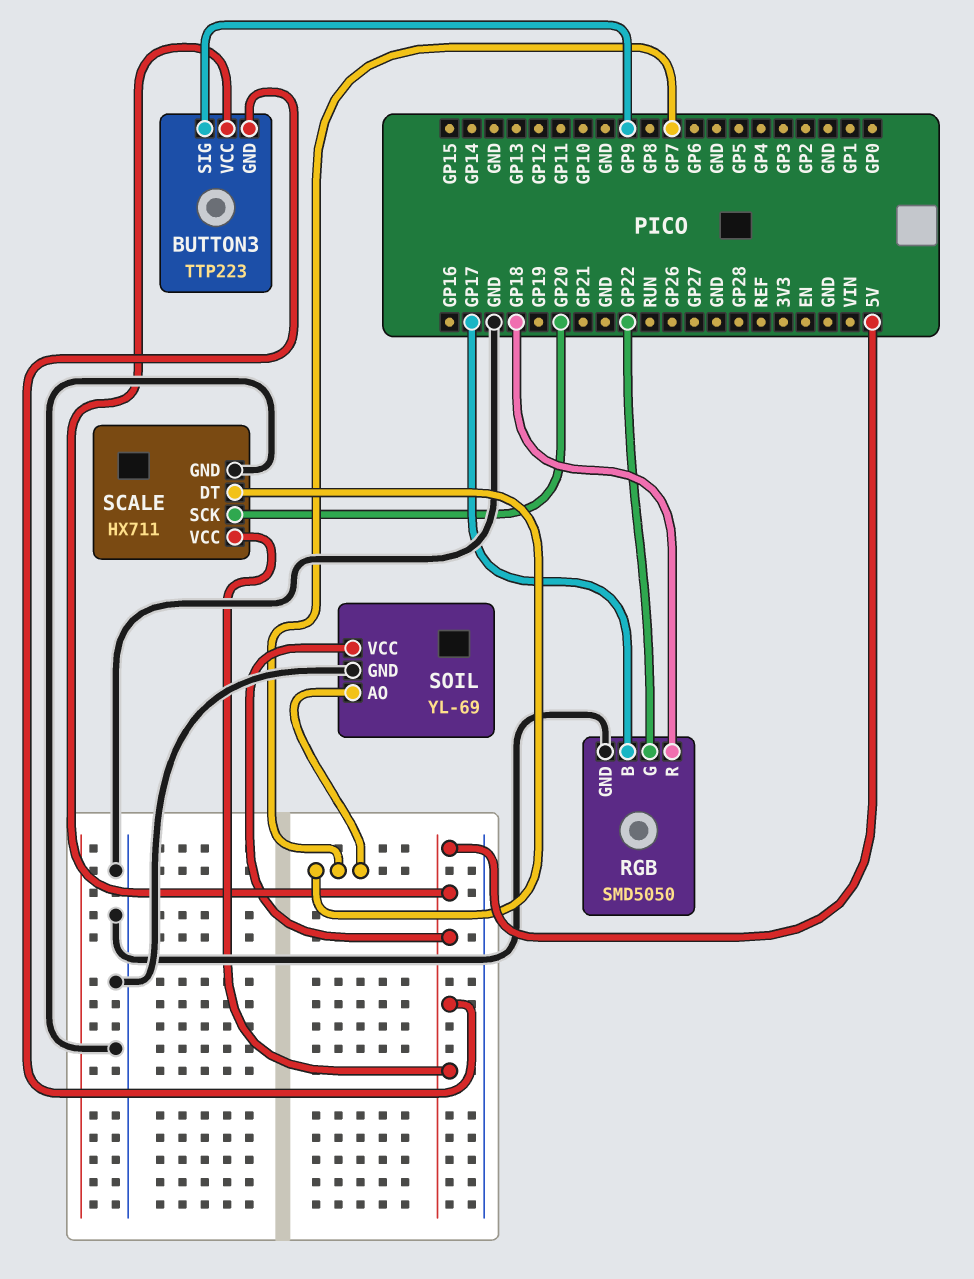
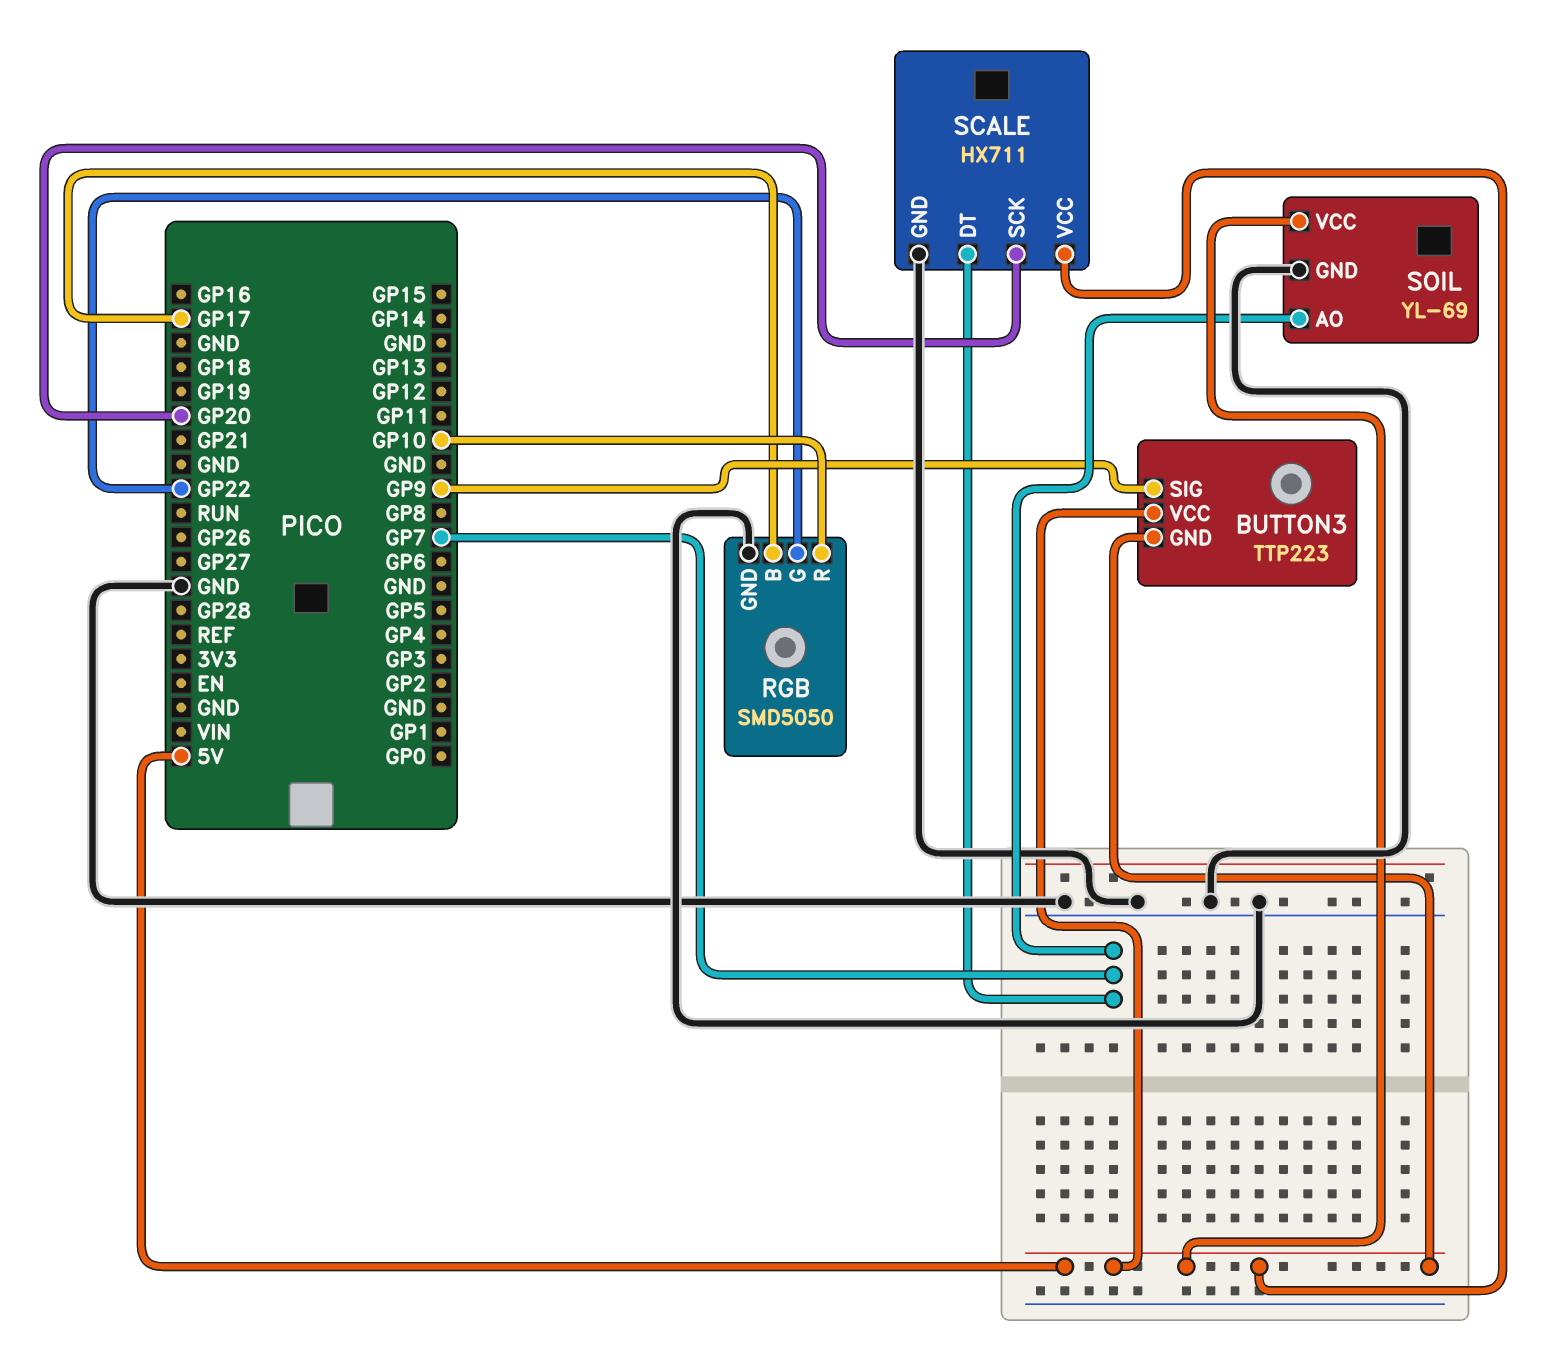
RGB pin R: GP18 -> GP10

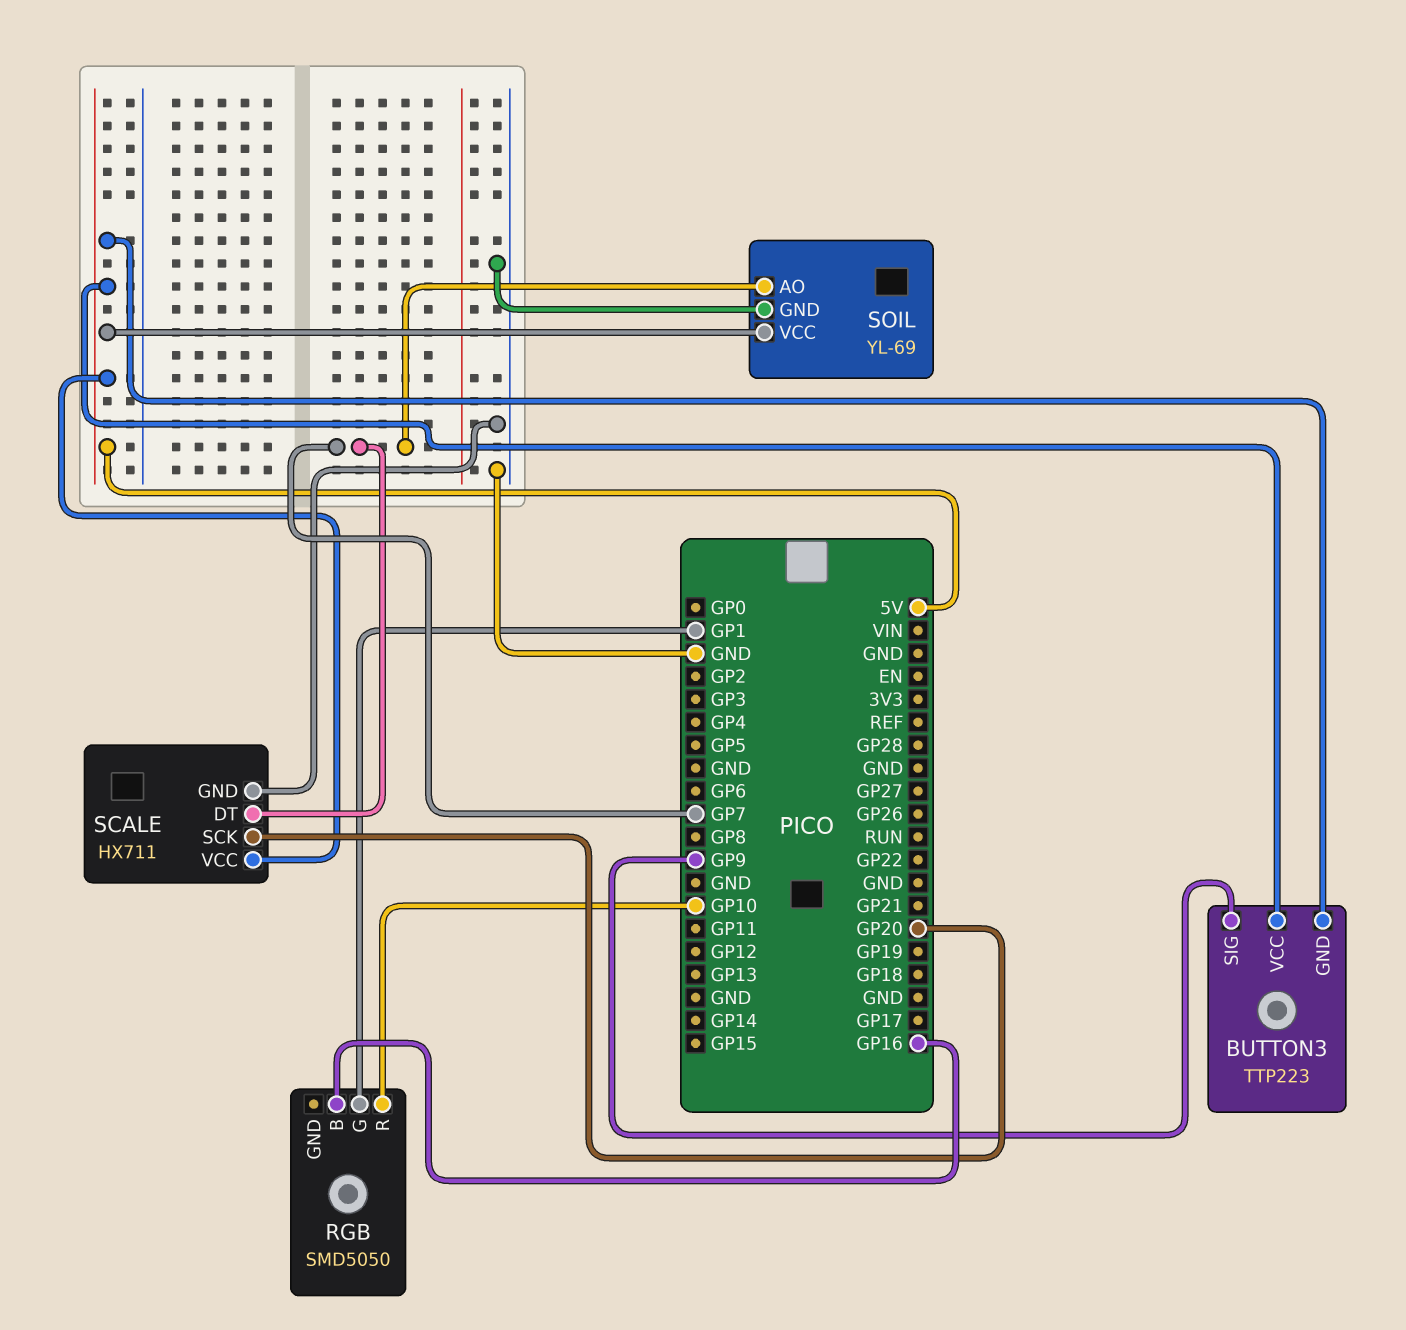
RGB pin B: GP17 -> GP16
RGB pin G: GP22 -> GP1
RGB pin GND: GND -> none

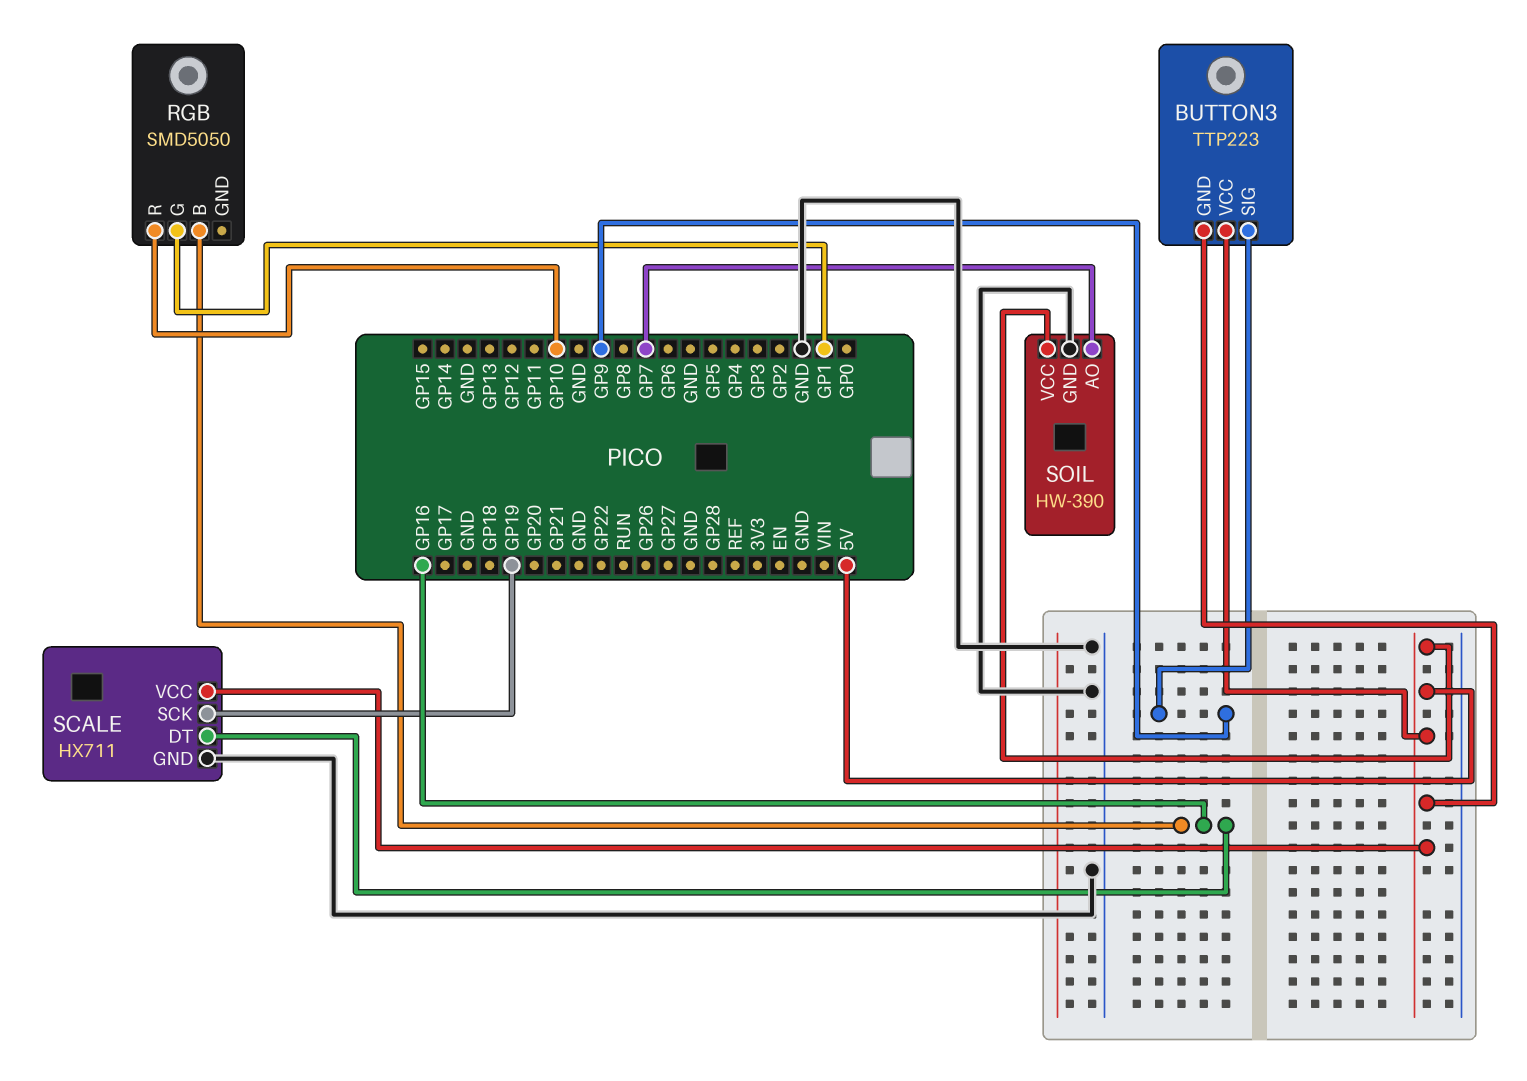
SCALE pin DT: GP7 -> GP16
SCALE pin SCK: GP20 -> GP19
SOIL: YL-69 -> HW-390

